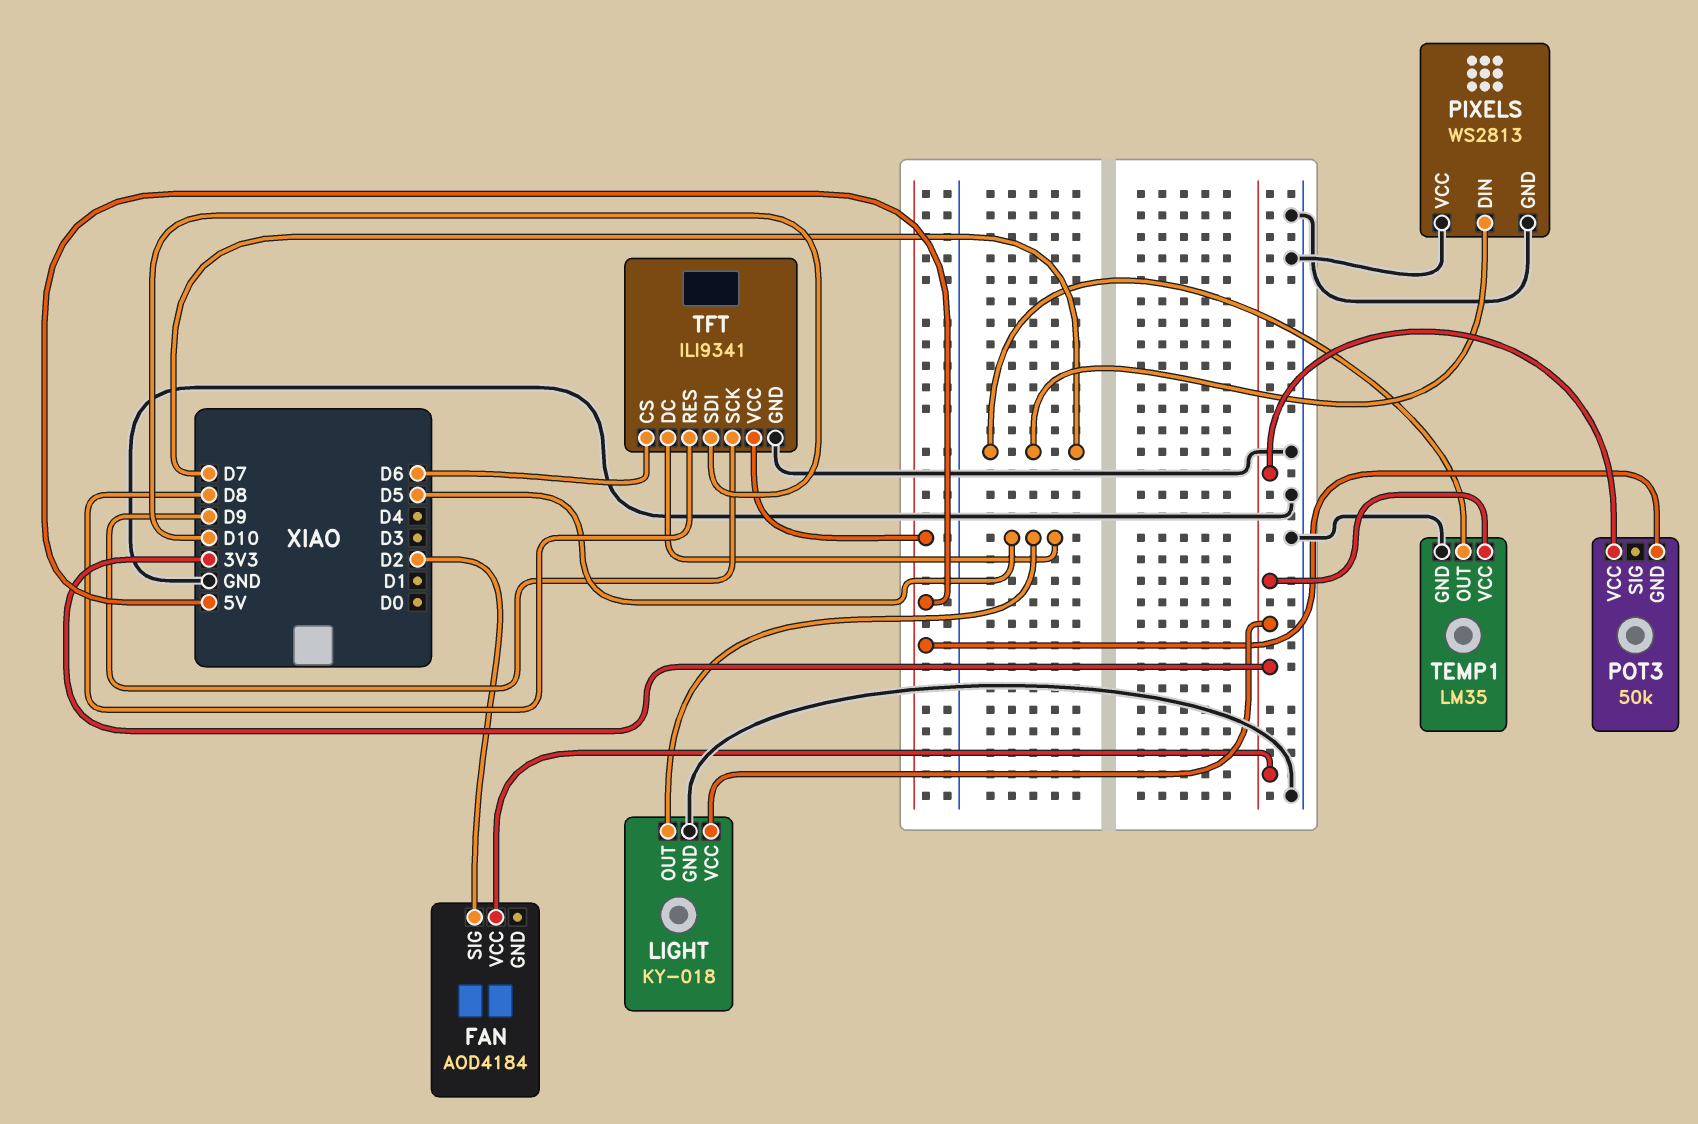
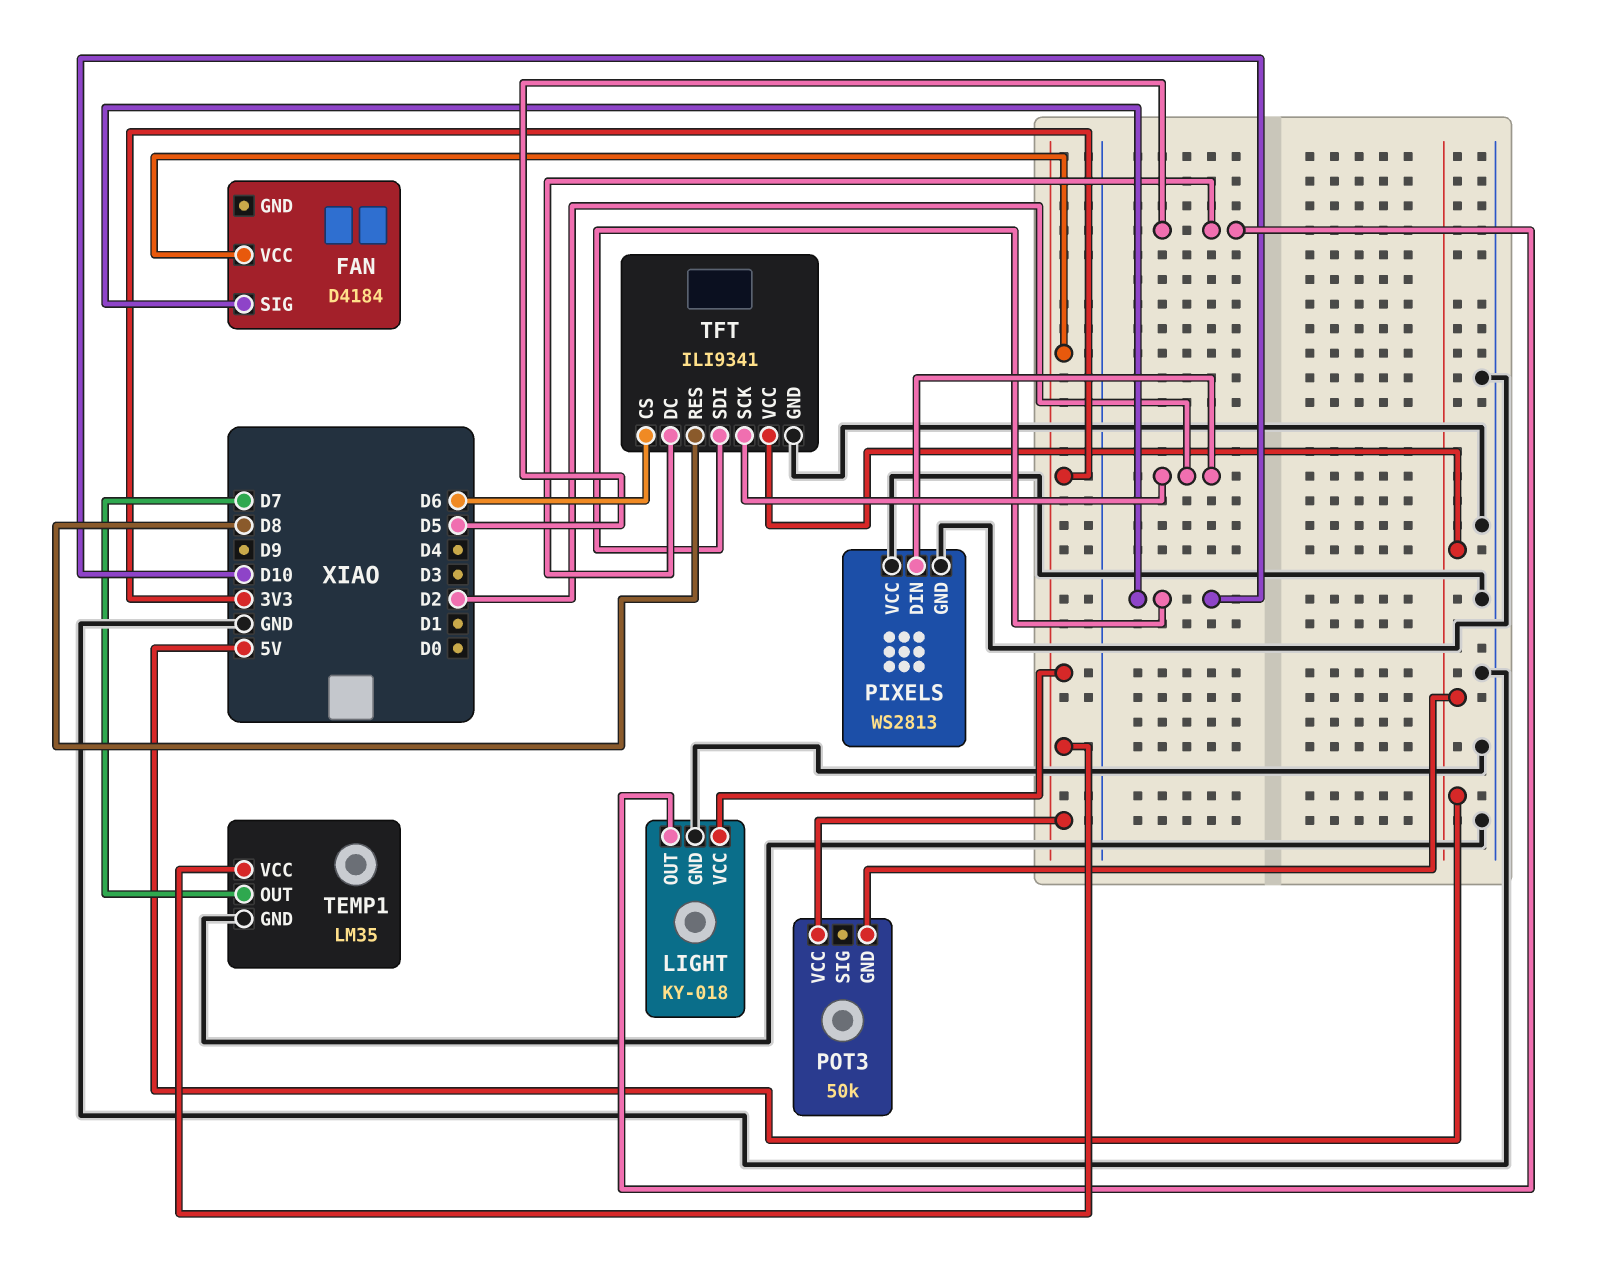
FAN: AOD4184 -> D4184
FAN pin SIG: D2 -> D10
PIXELS pin DIN: D7 -> D2
TFT pin SCK: D9 -> D2

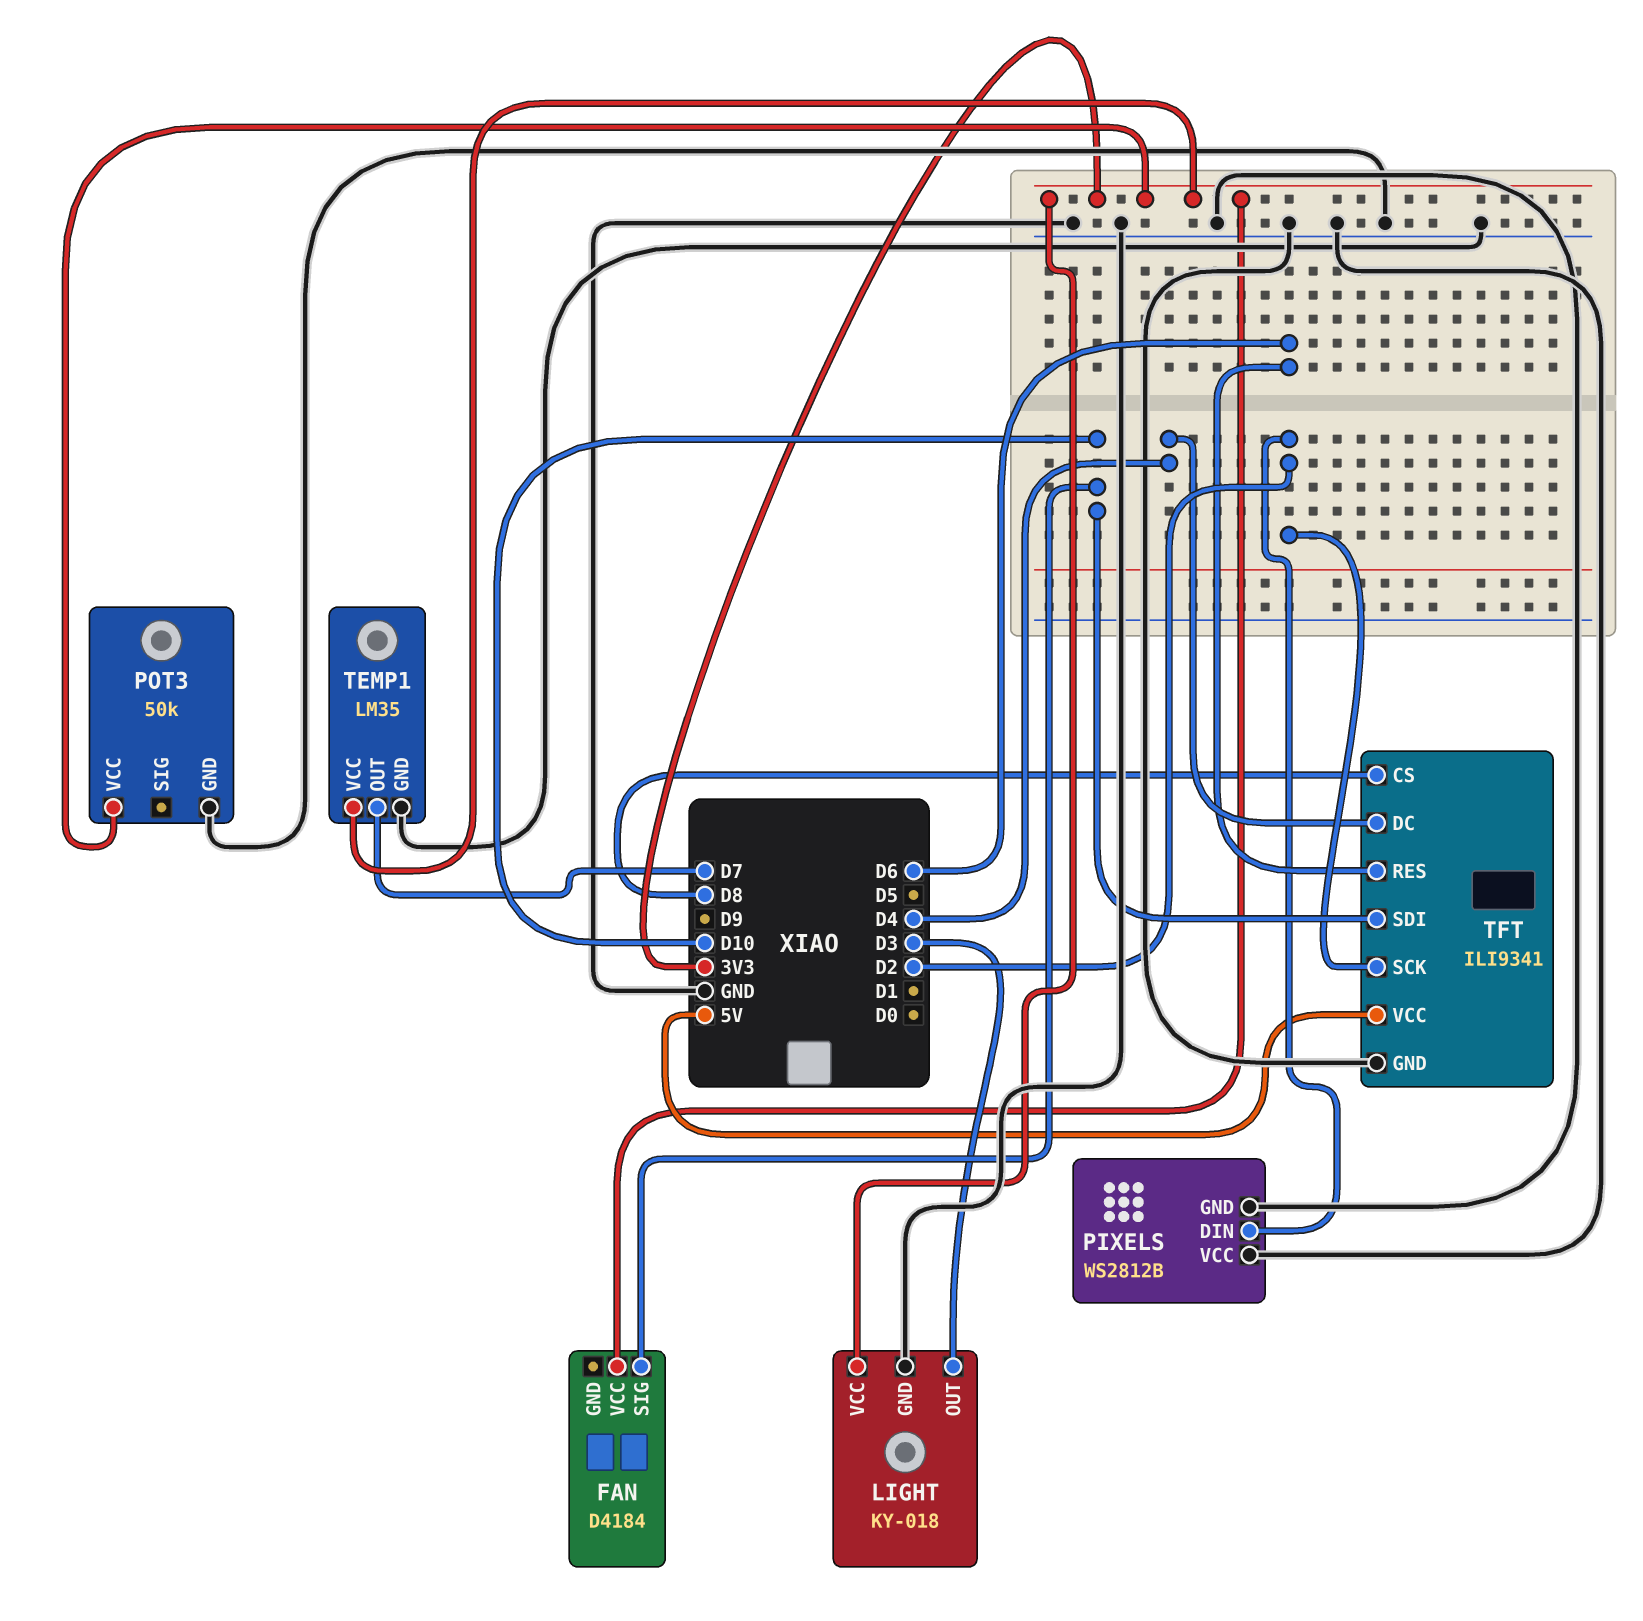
LIGHT pin OUT: D5 -> D3
PIXELS: WS2813 -> WS2812B
POT3 pin GND: 5V -> GND
TFT pin CS: D6 -> D8
TFT pin DC: D5 -> D4
TFT pin RES: D8 -> D6

